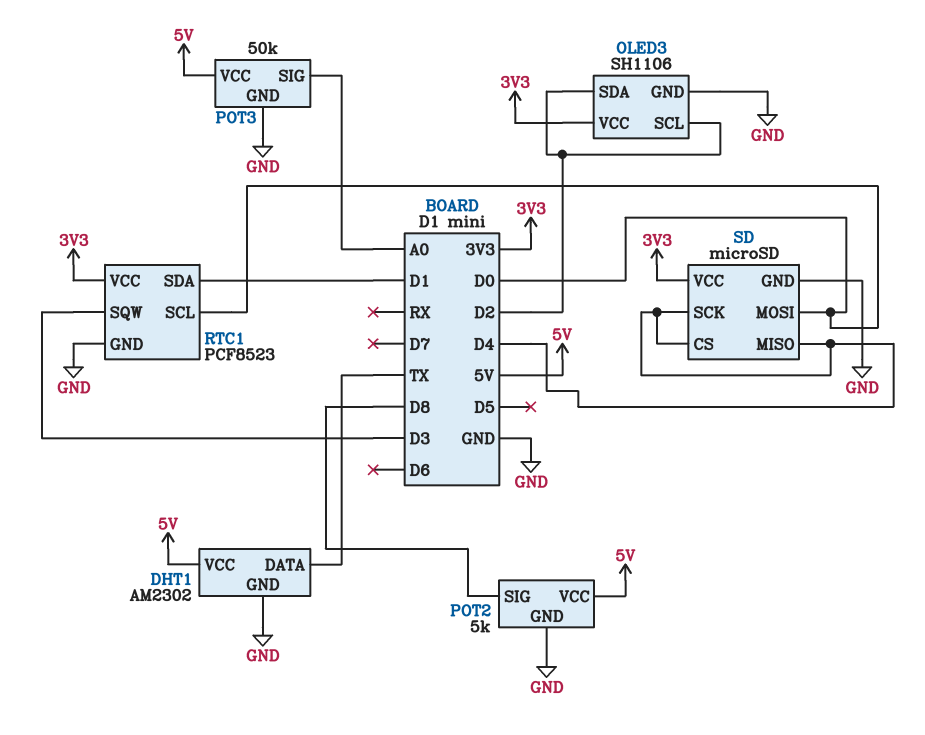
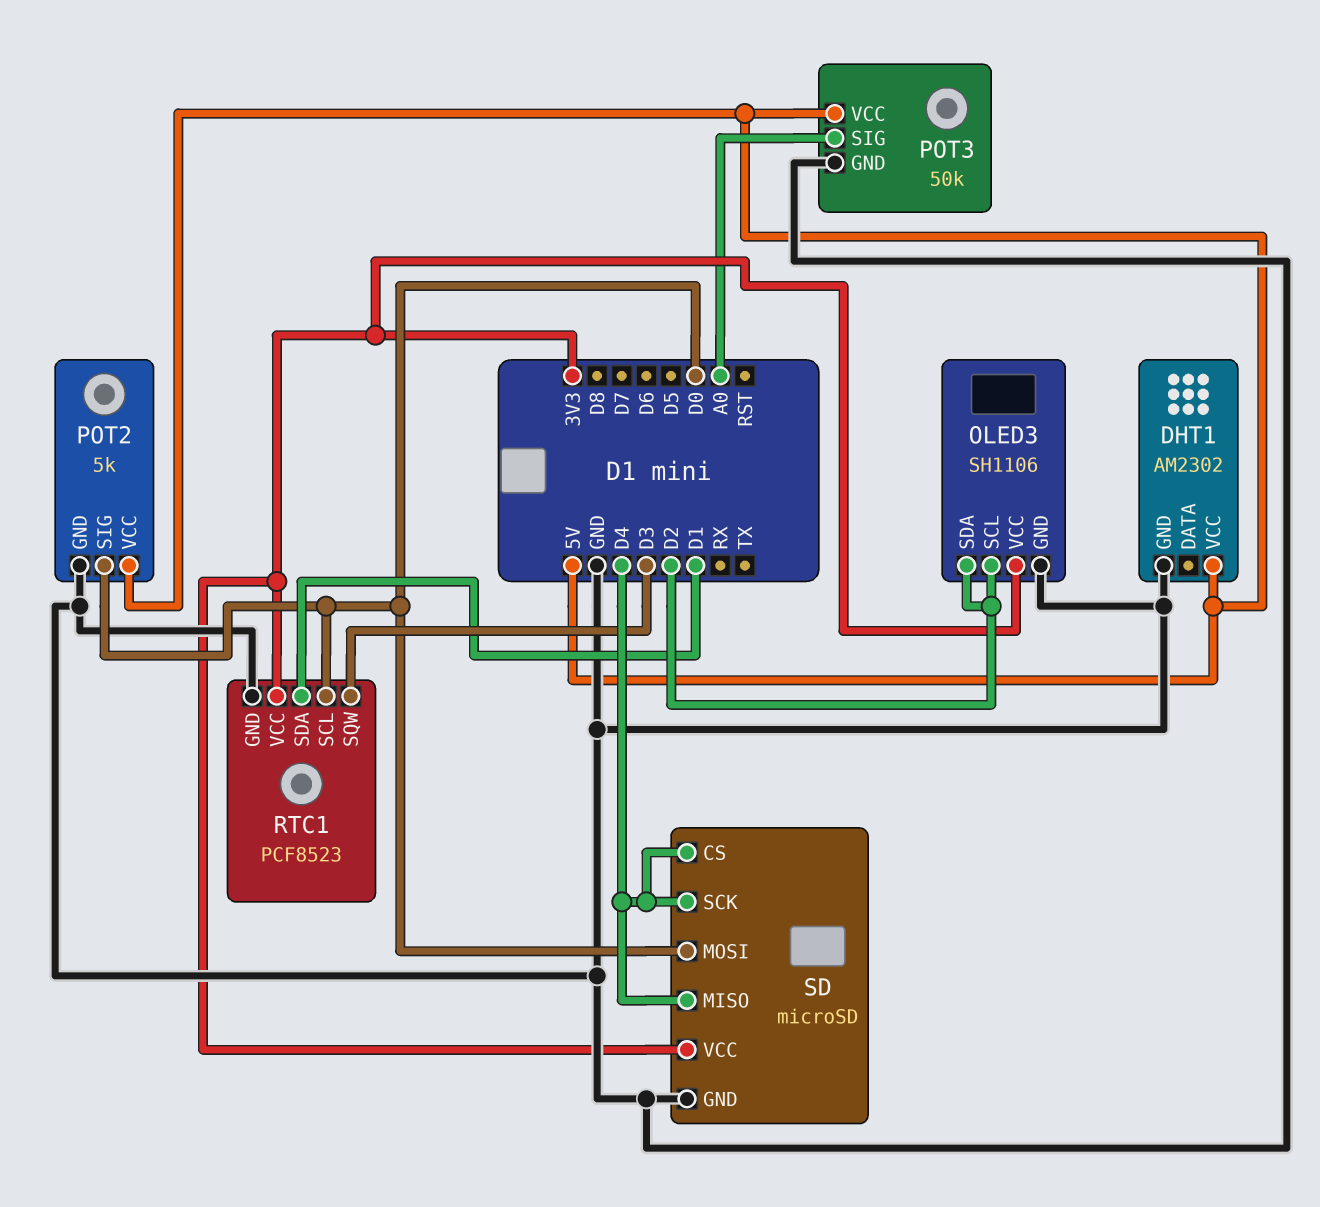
DHT1 pin DATA: TX -> none
POT2 pin SIG: D8 -> D0

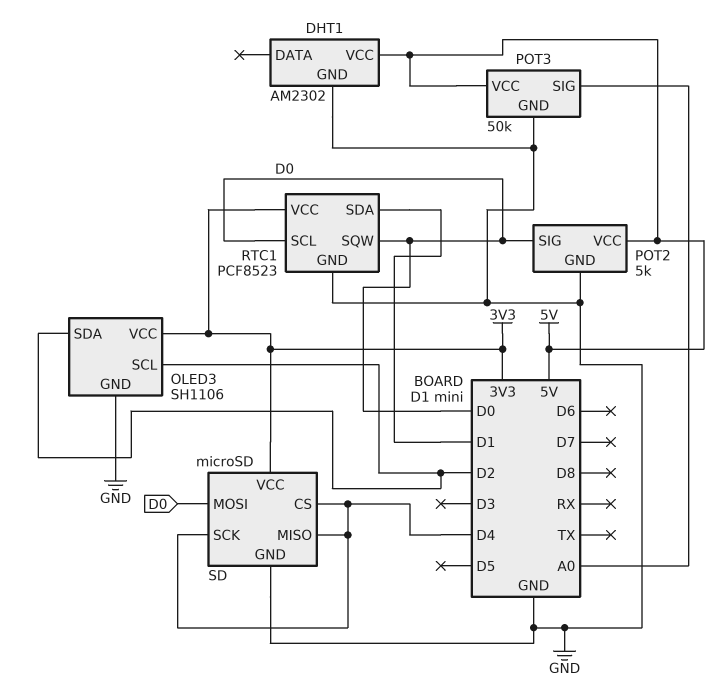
RTC1 pin SQW: D3 -> D0

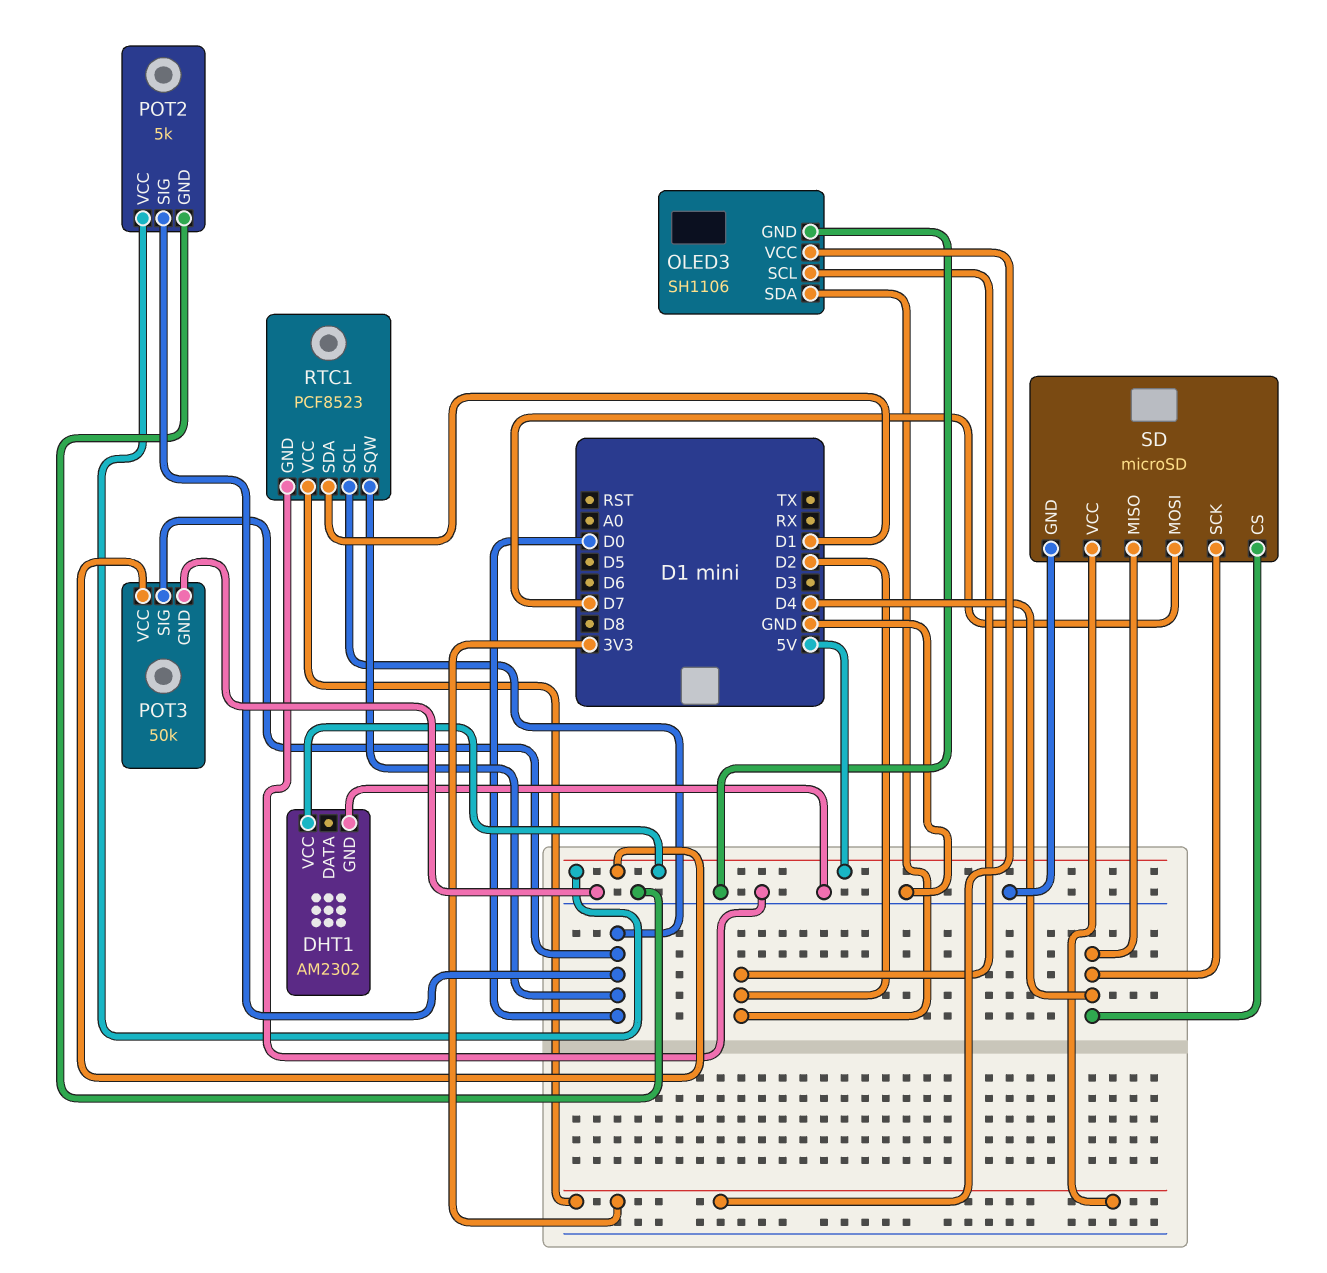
POT3 pin SIG: A0 -> D0
SD pin MOSI: D0 -> D7

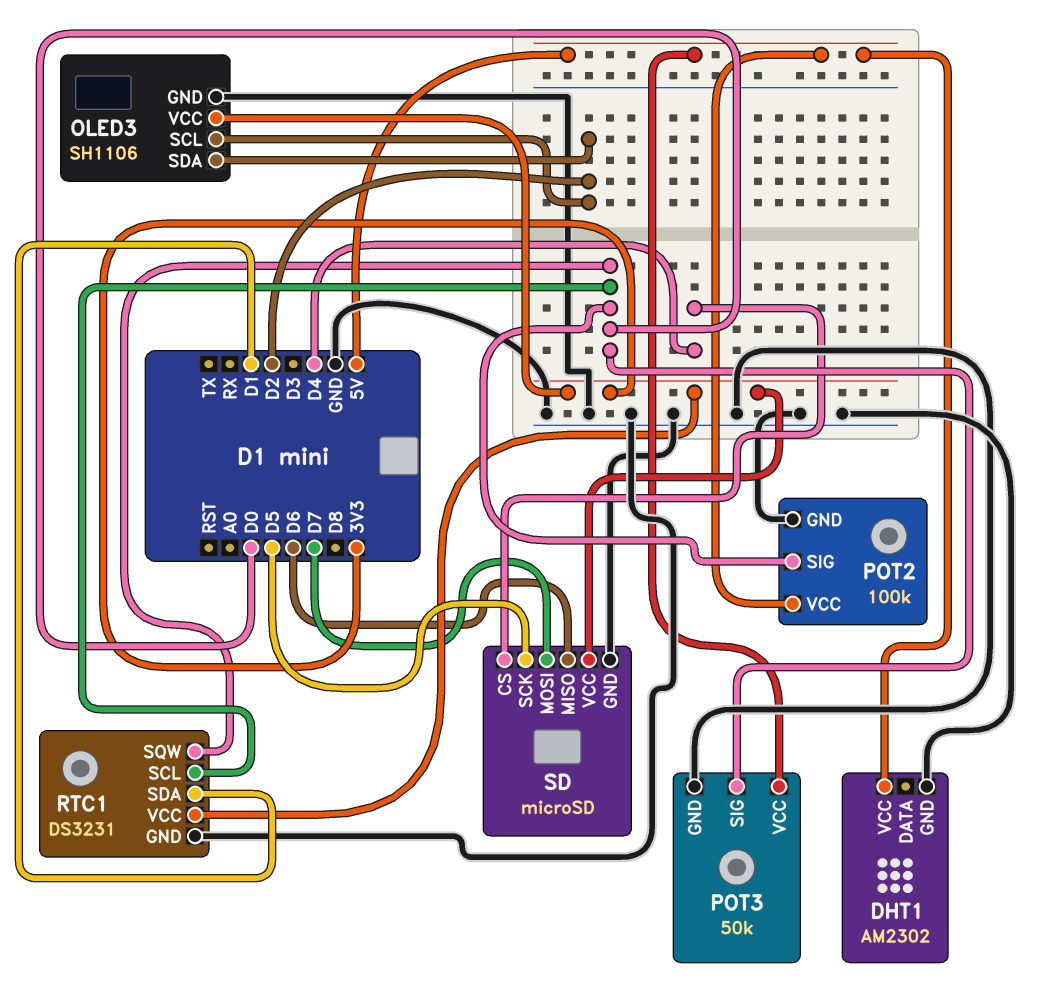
POT2: 5k -> 100k
RTC1: PCF8523 -> DS3231
SD pin MISO: D4 -> D6
SD pin SCK: D4 -> D5

